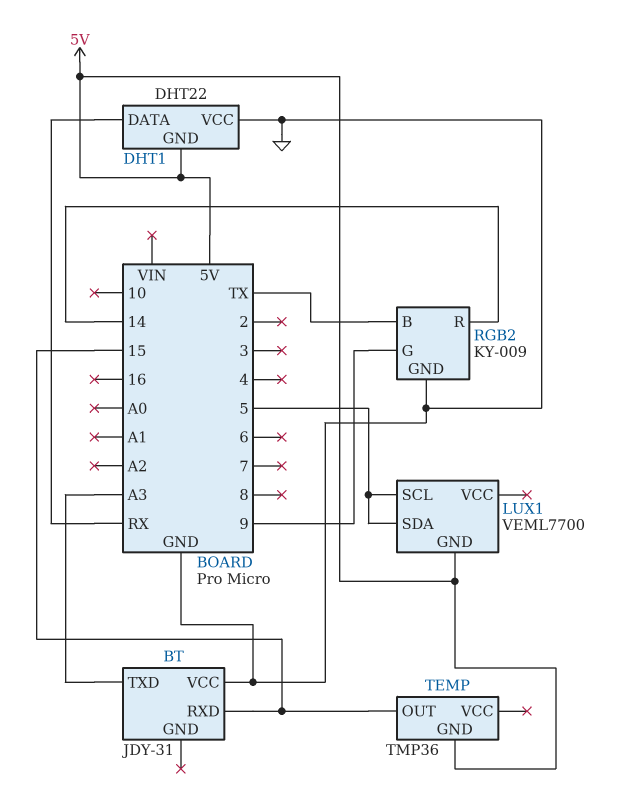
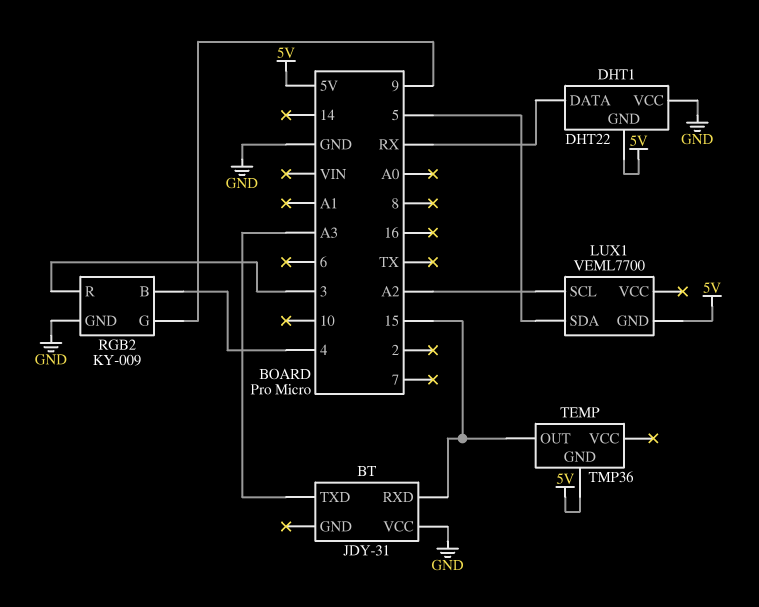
LUX1 pin SCL: 5 -> A2
RGB2 pin B: TX -> 4
RGB2 pin R: 14 -> 3

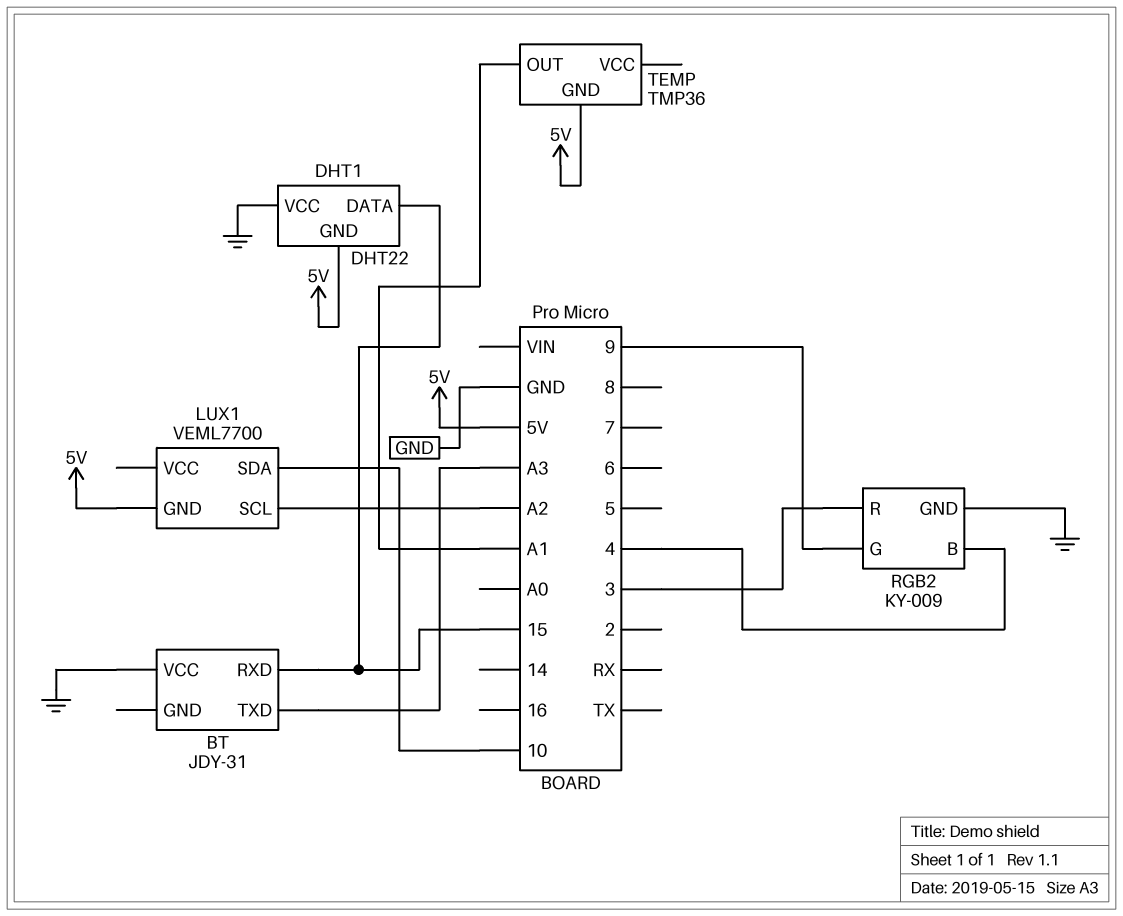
DHT1 pin DATA: RX -> 15
LUX1 pin SDA: 5 -> 10
TEMP pin OUT: 15 -> A1

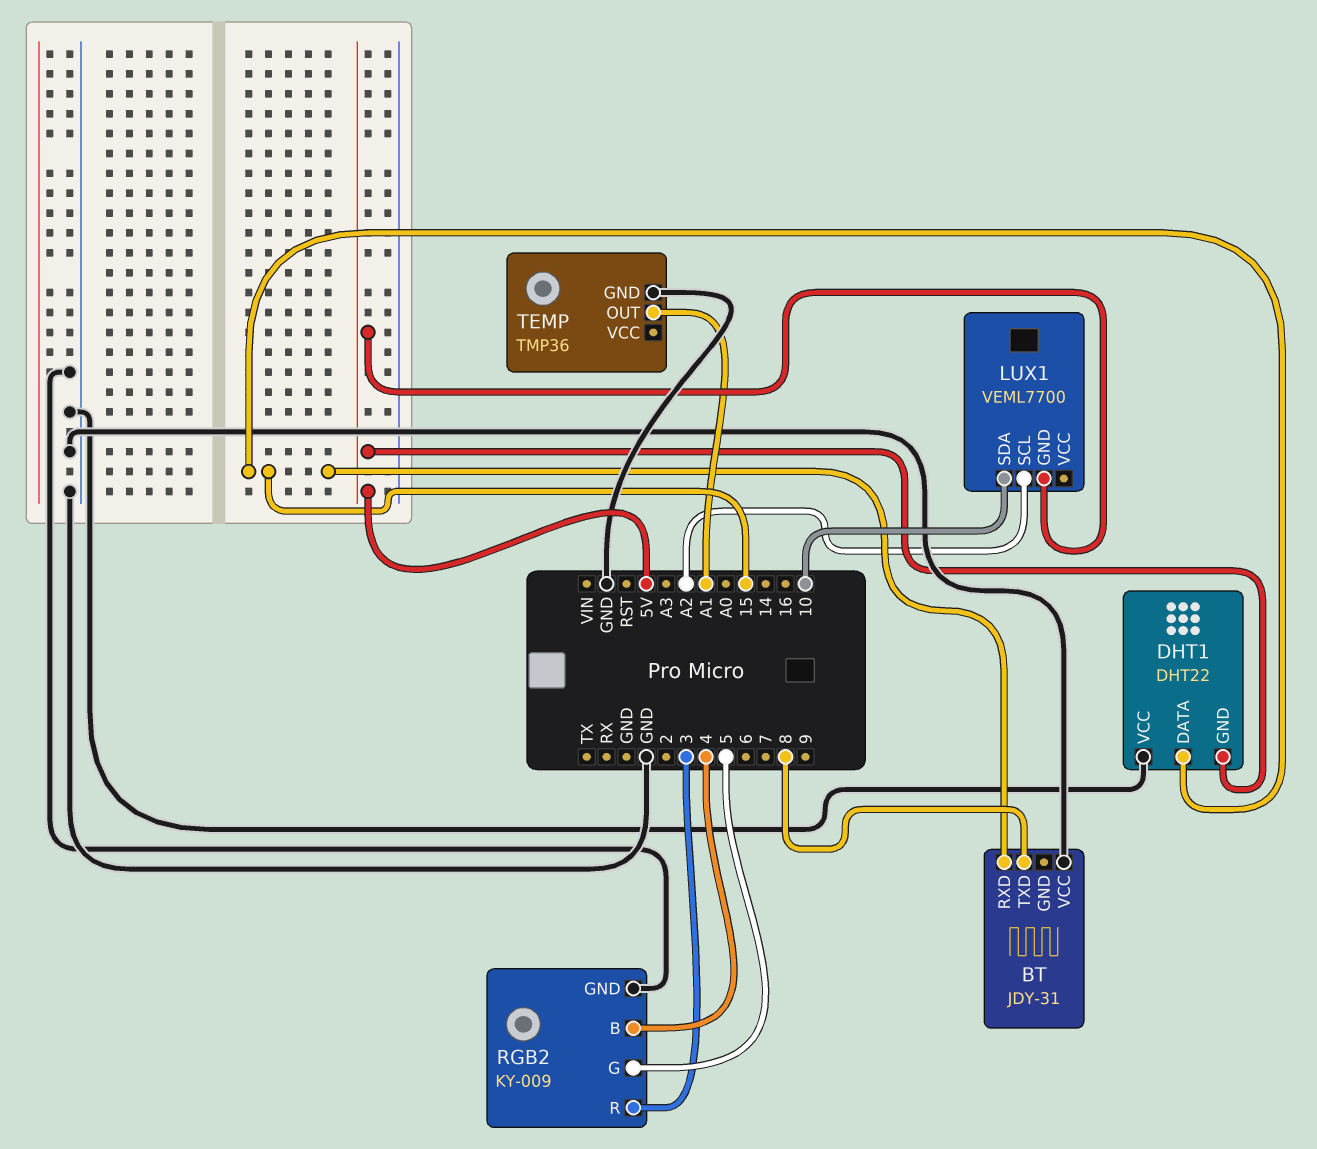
BT pin TXD: A3 -> 8
RGB2 pin G: 9 -> 5
TEMP pin GND: 5V -> GND

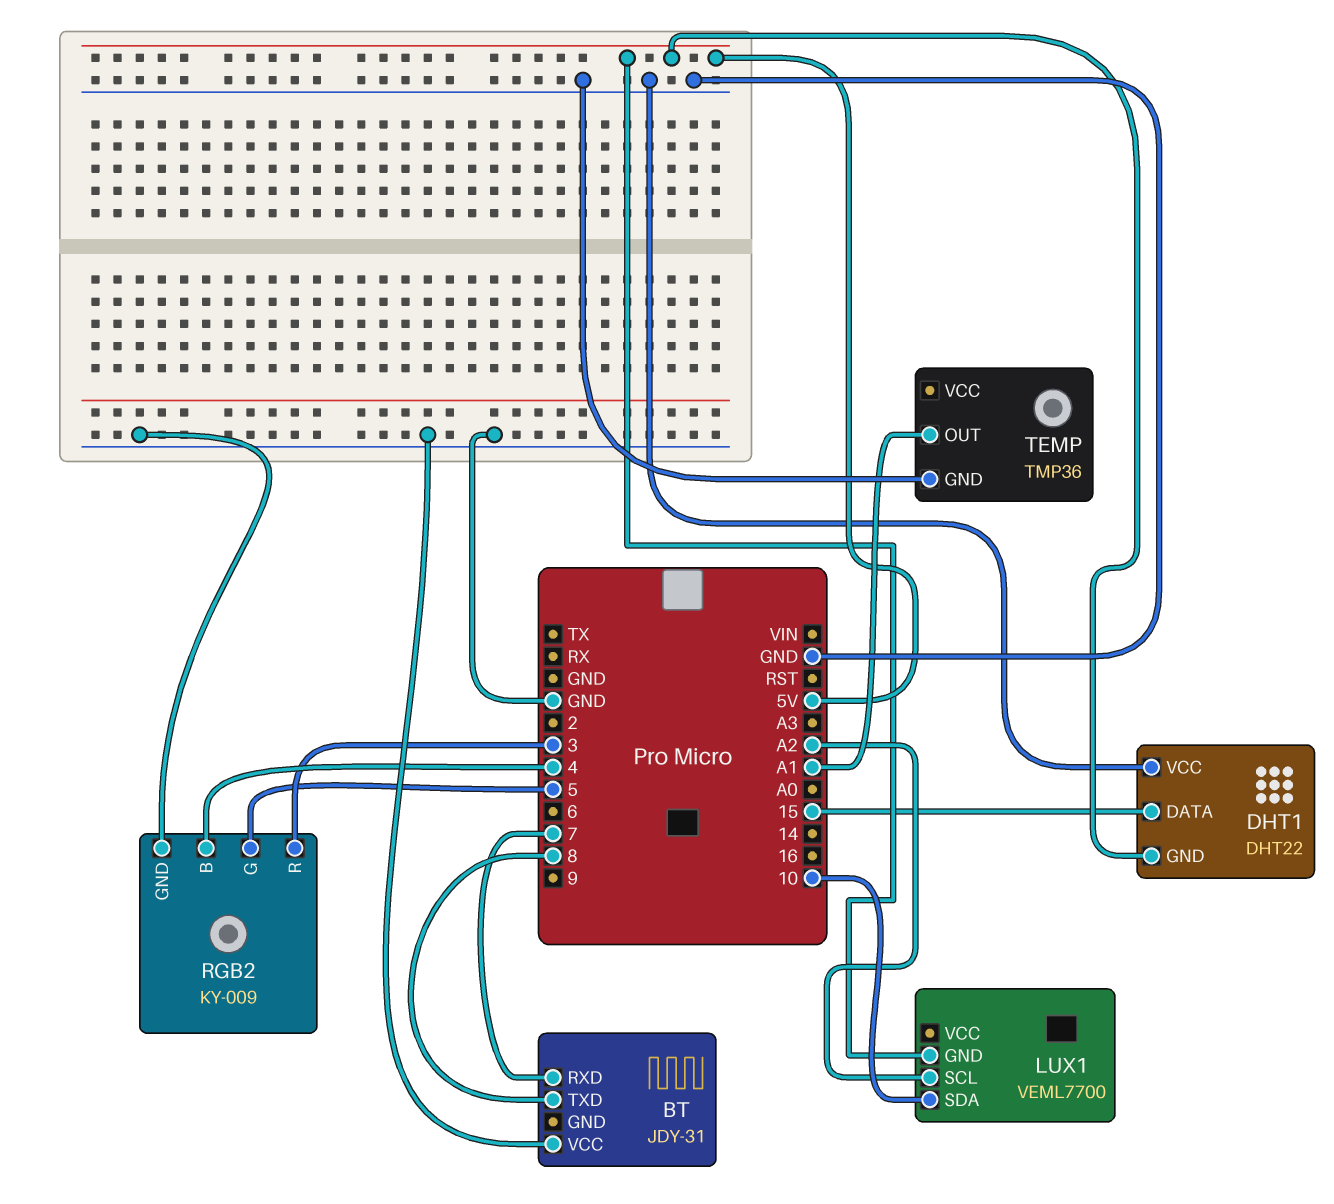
BT pin RXD: 15 -> 7

